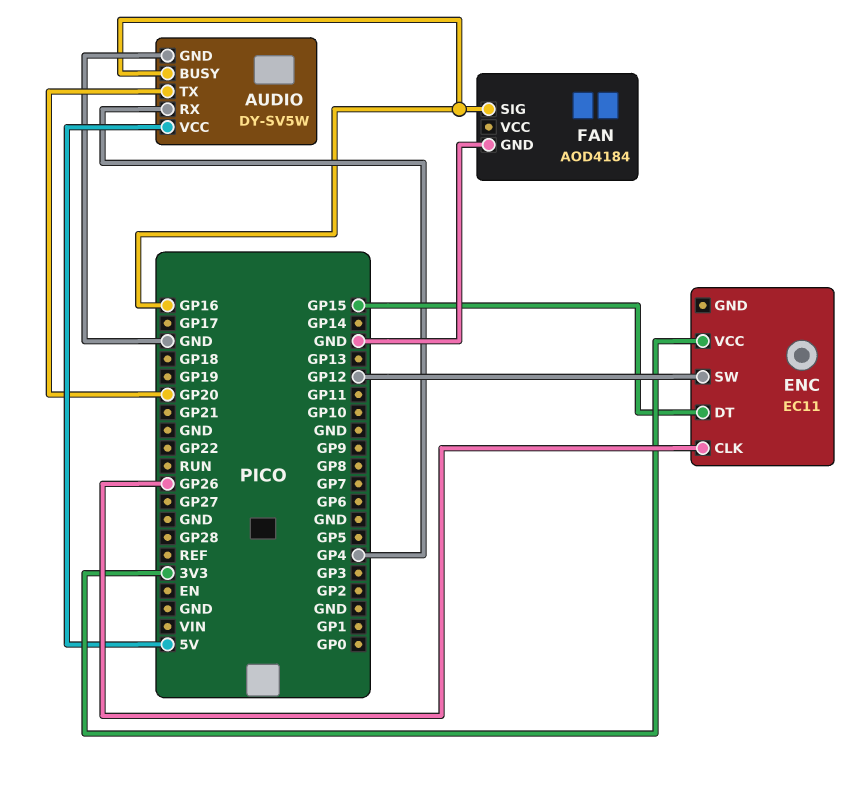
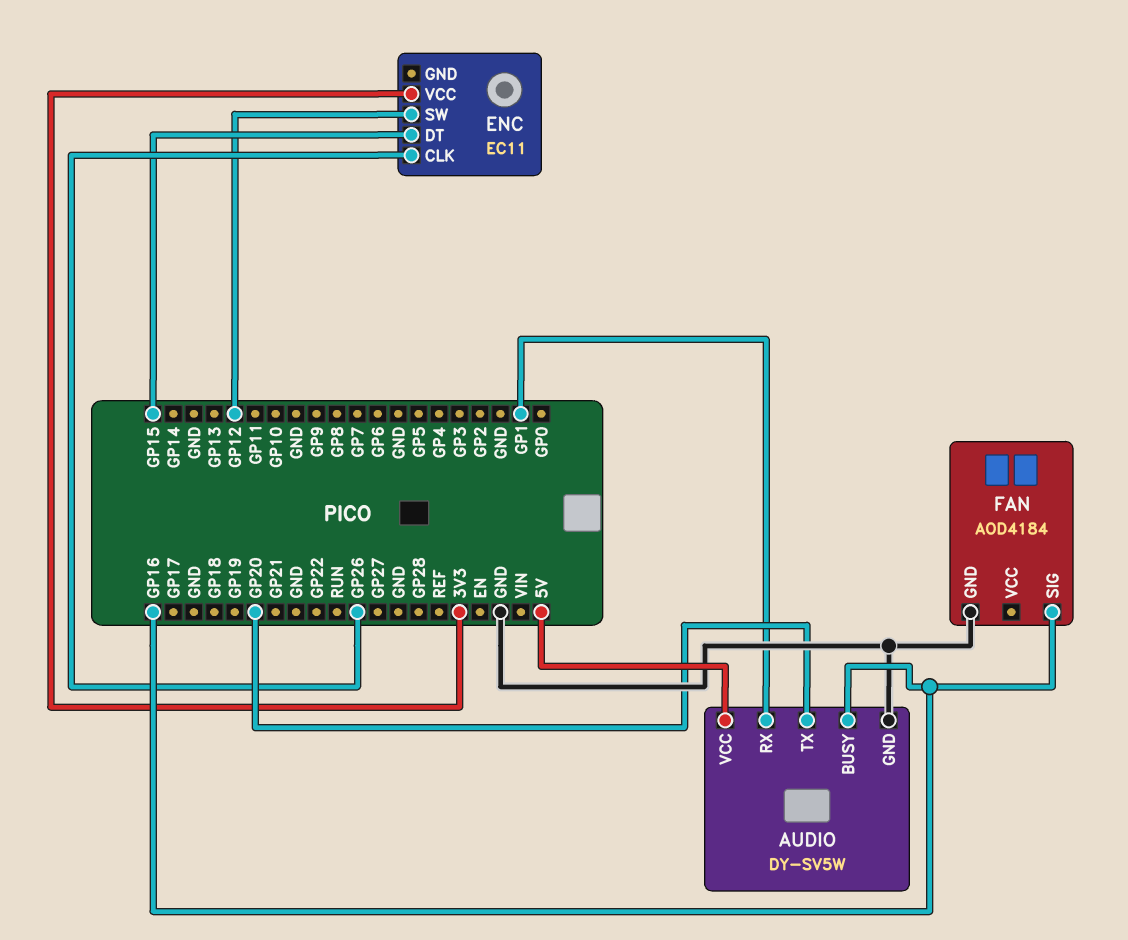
AUDIO pin RX: GP4 -> GP1

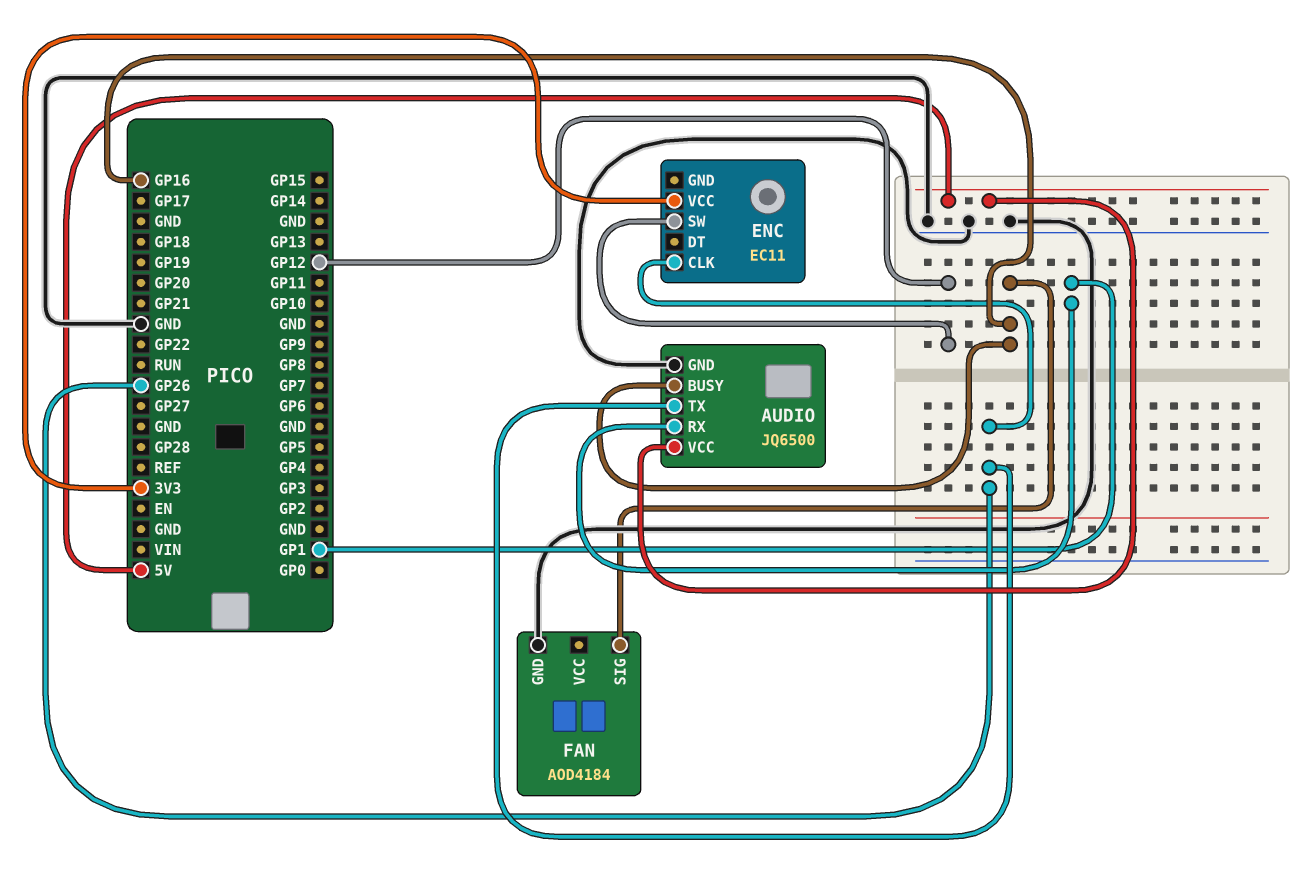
AUDIO: DY-SV5W -> JQ6500
AUDIO pin TX: GP20 -> GP26
ENC pin DT: GP15 -> none

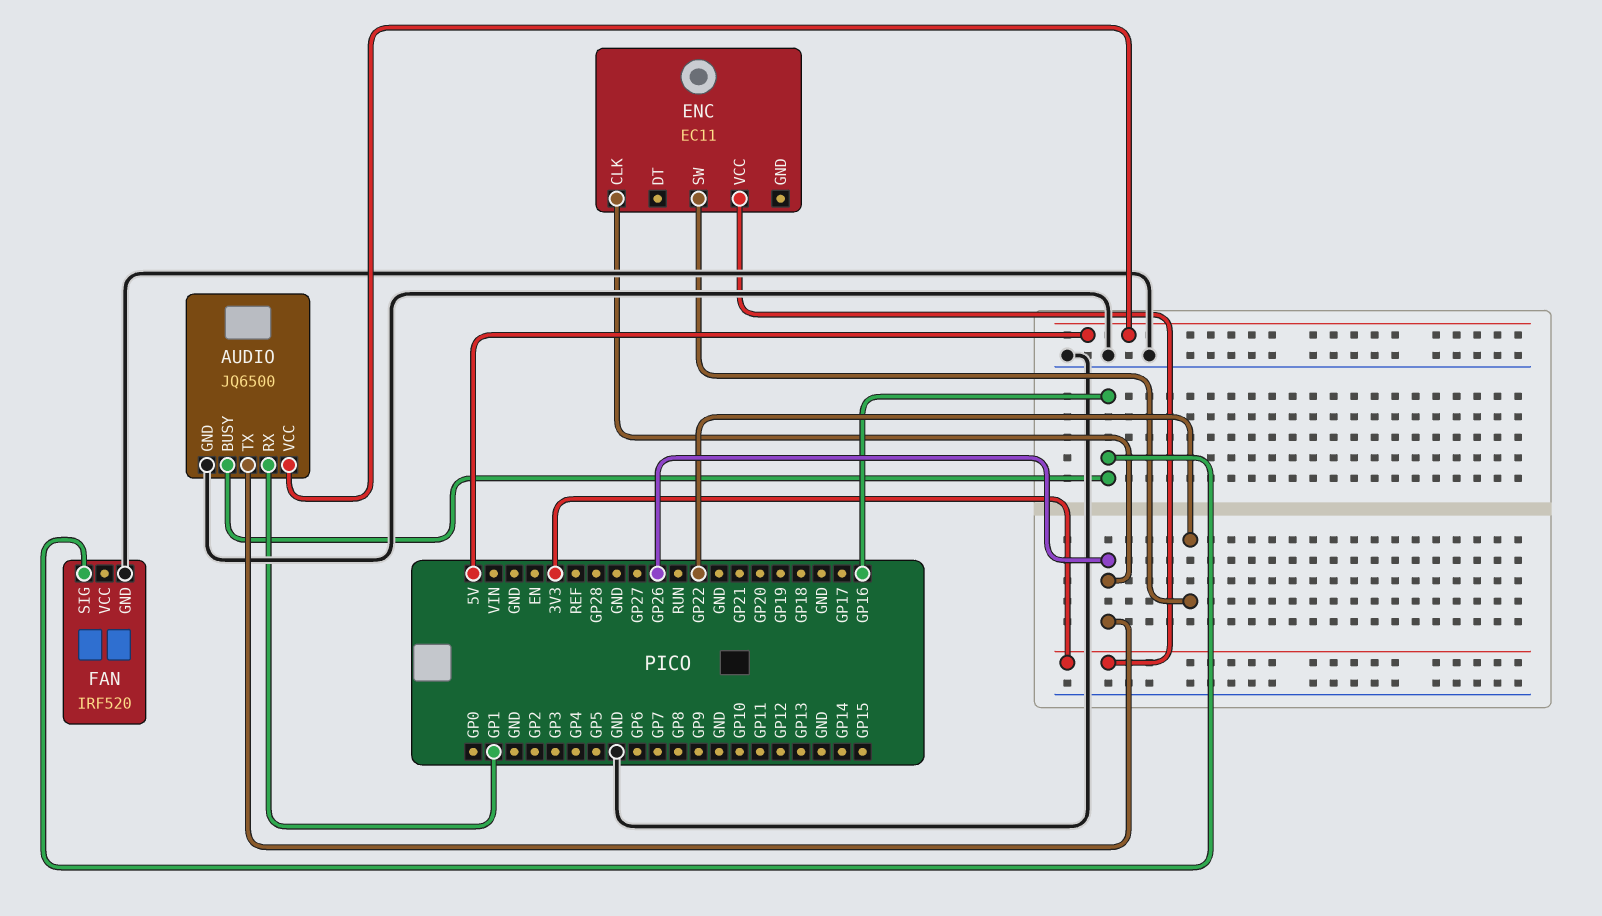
ENC pin SW: GP12 -> GP22
FAN: AOD4184 -> IRF520

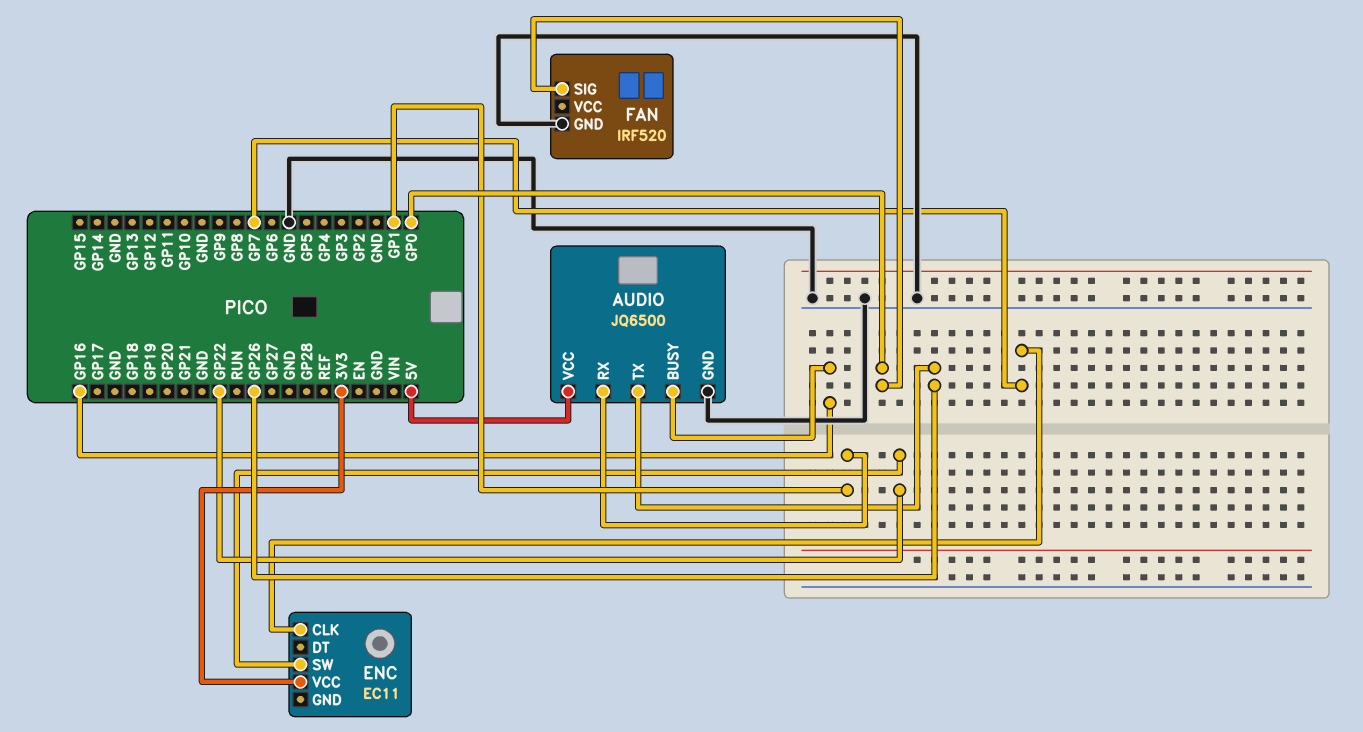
ENC pin CLK: GP26 -> GP7
FAN pin SIG: GP16 -> GP0

